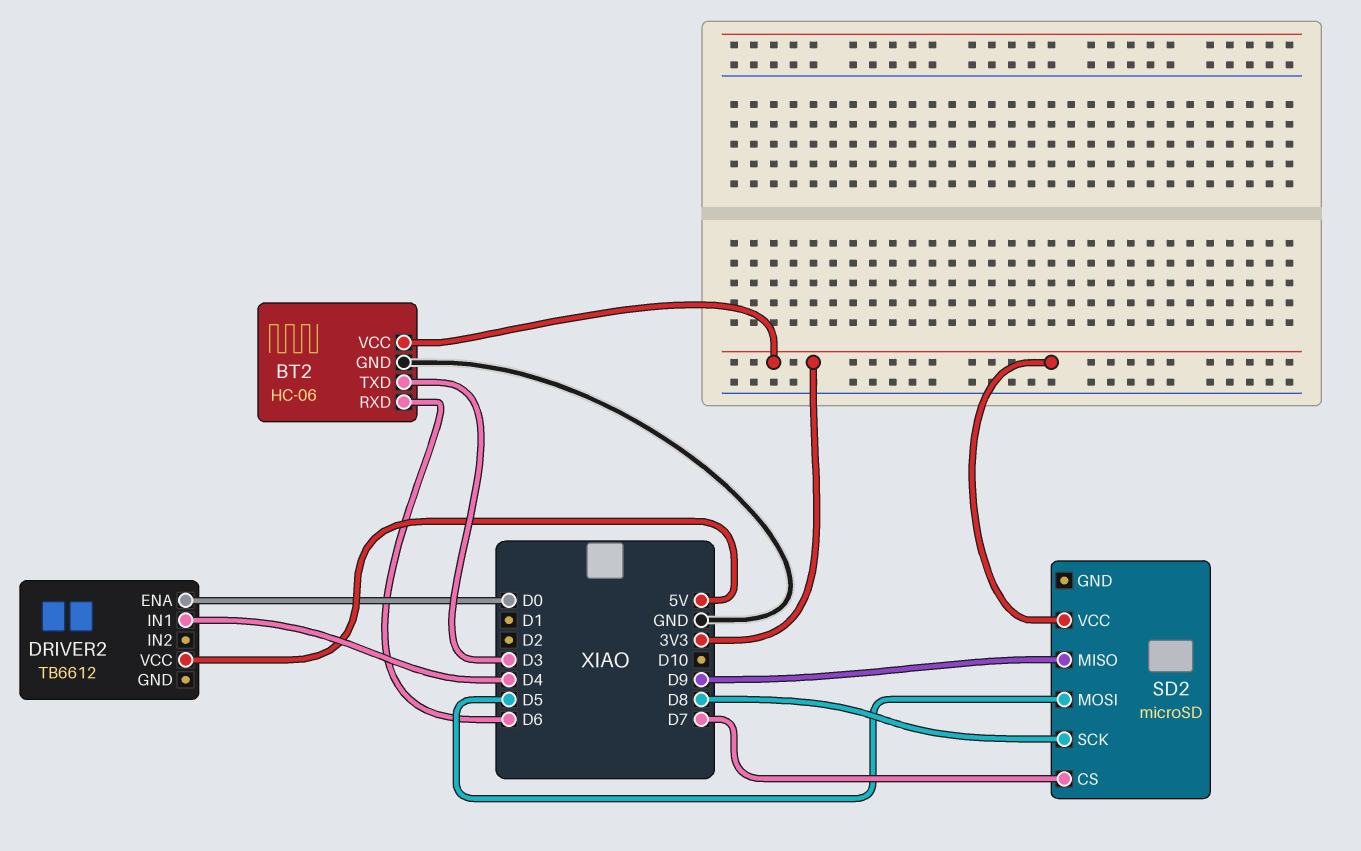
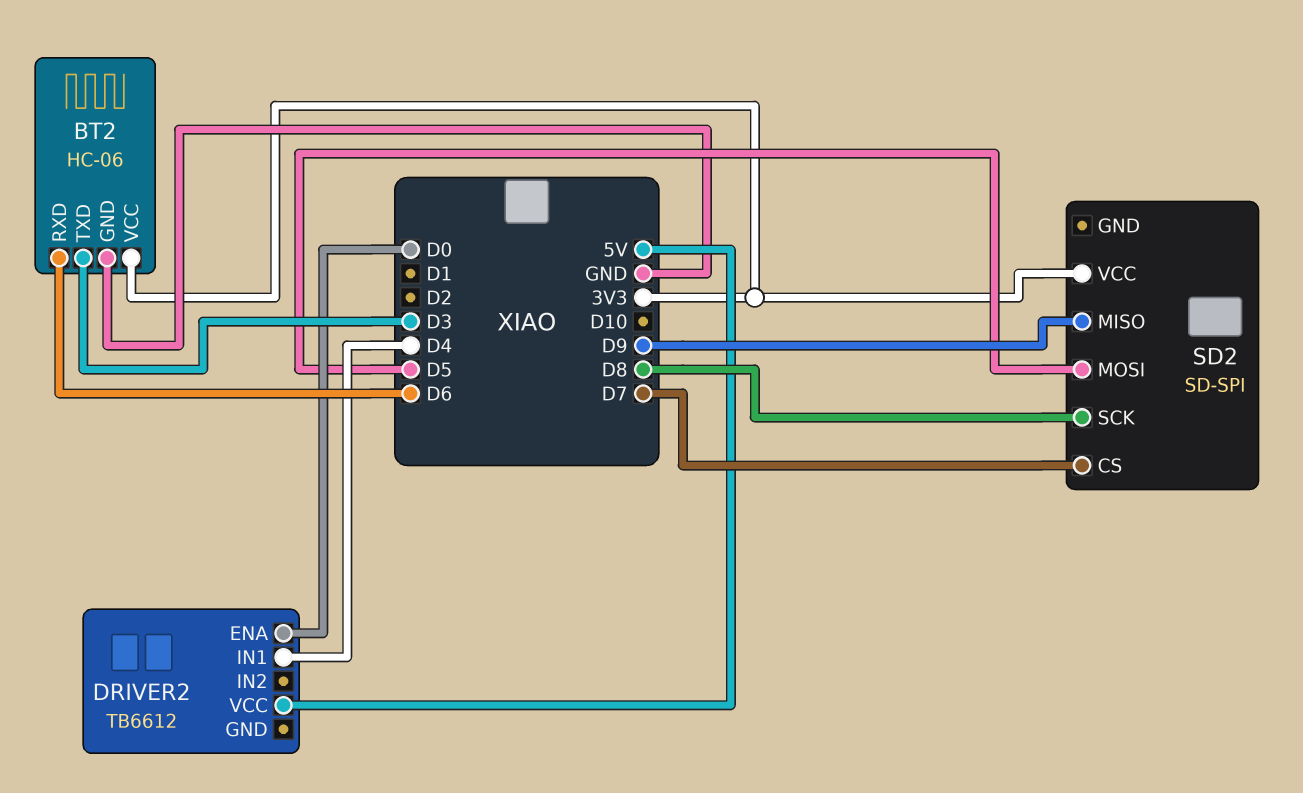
SD2: microSD -> SD-SPI

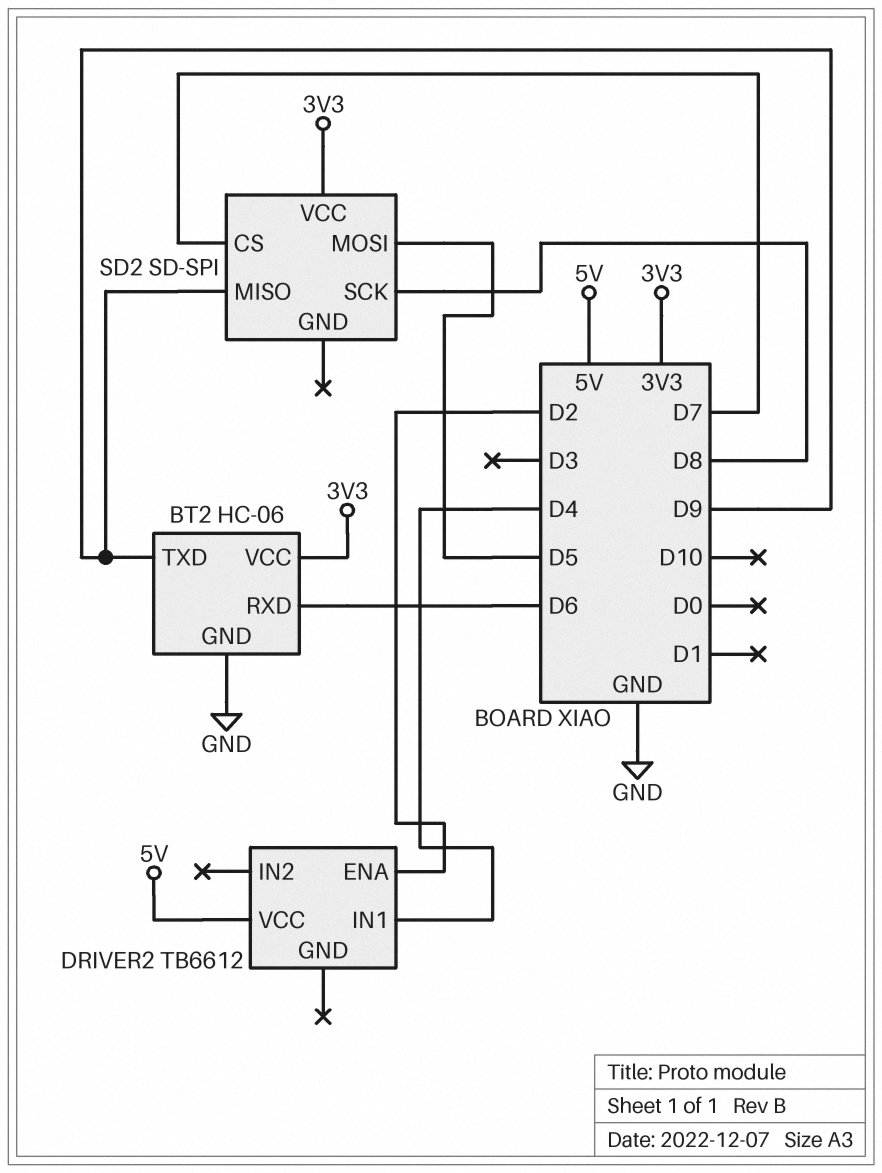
BT2 pin TXD: D3 -> D9
DRIVER2 pin ENA: D0 -> D2

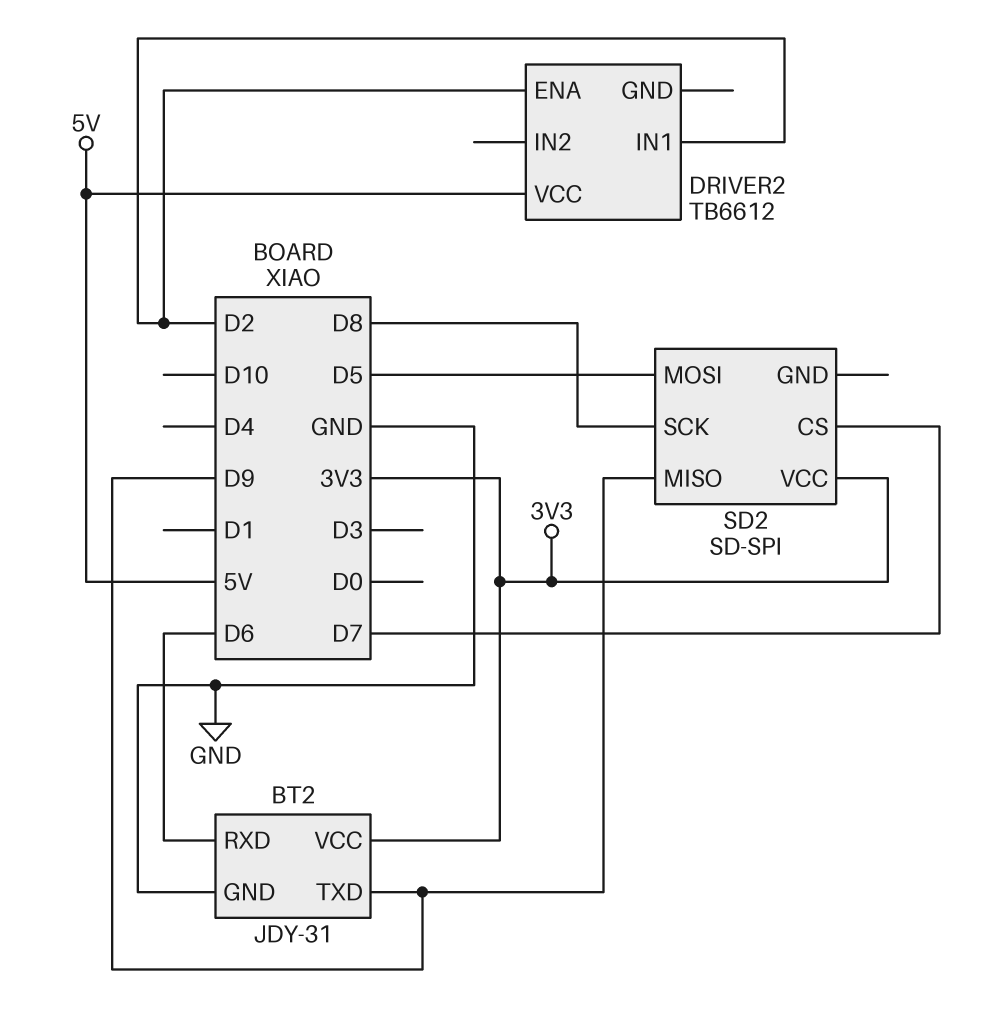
BT2: HC-06 -> JDY-31
DRIVER2 pin IN1: D4 -> D2

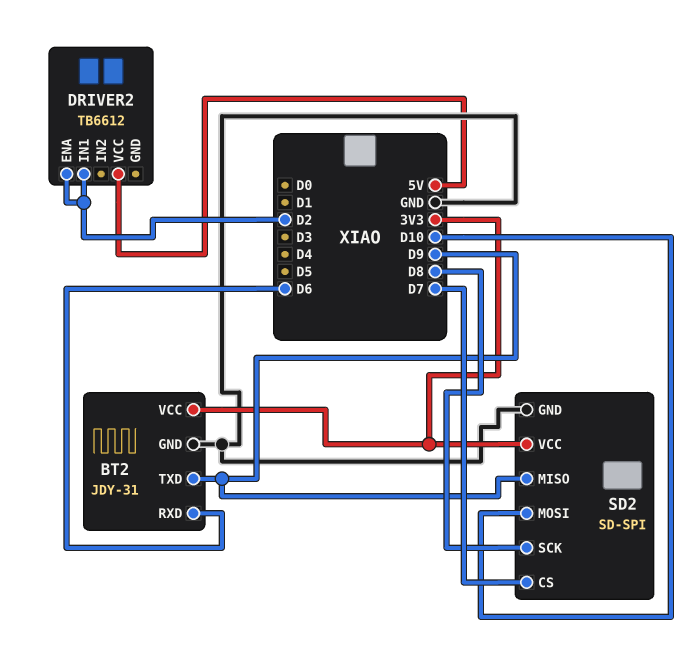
SD2 pin GND: none -> GND
SD2 pin MOSI: D5 -> D10

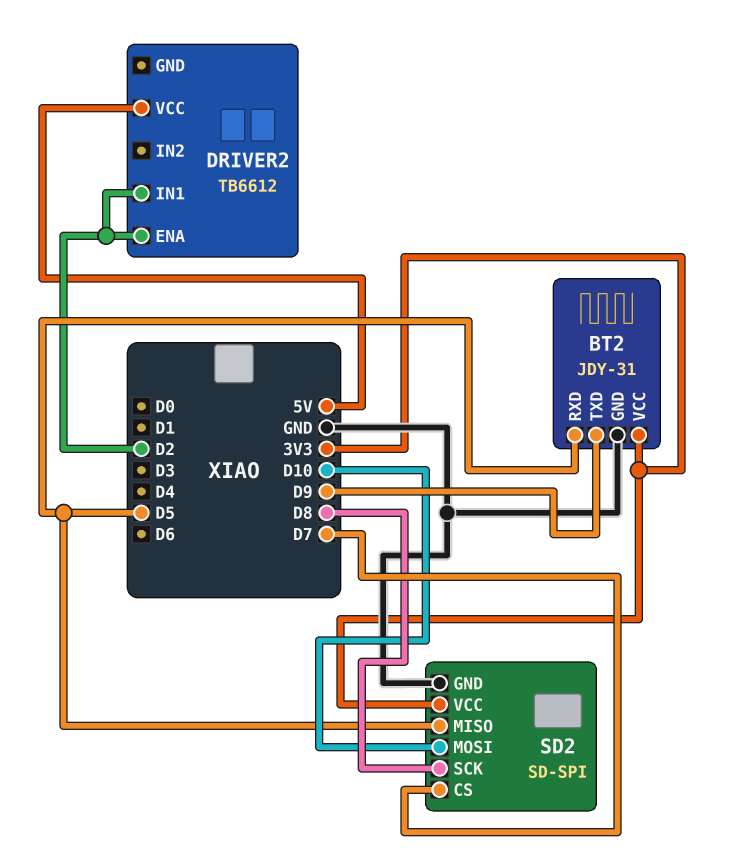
BT2 pin RXD: D6 -> D5
SD2 pin MISO: D9 -> D5

